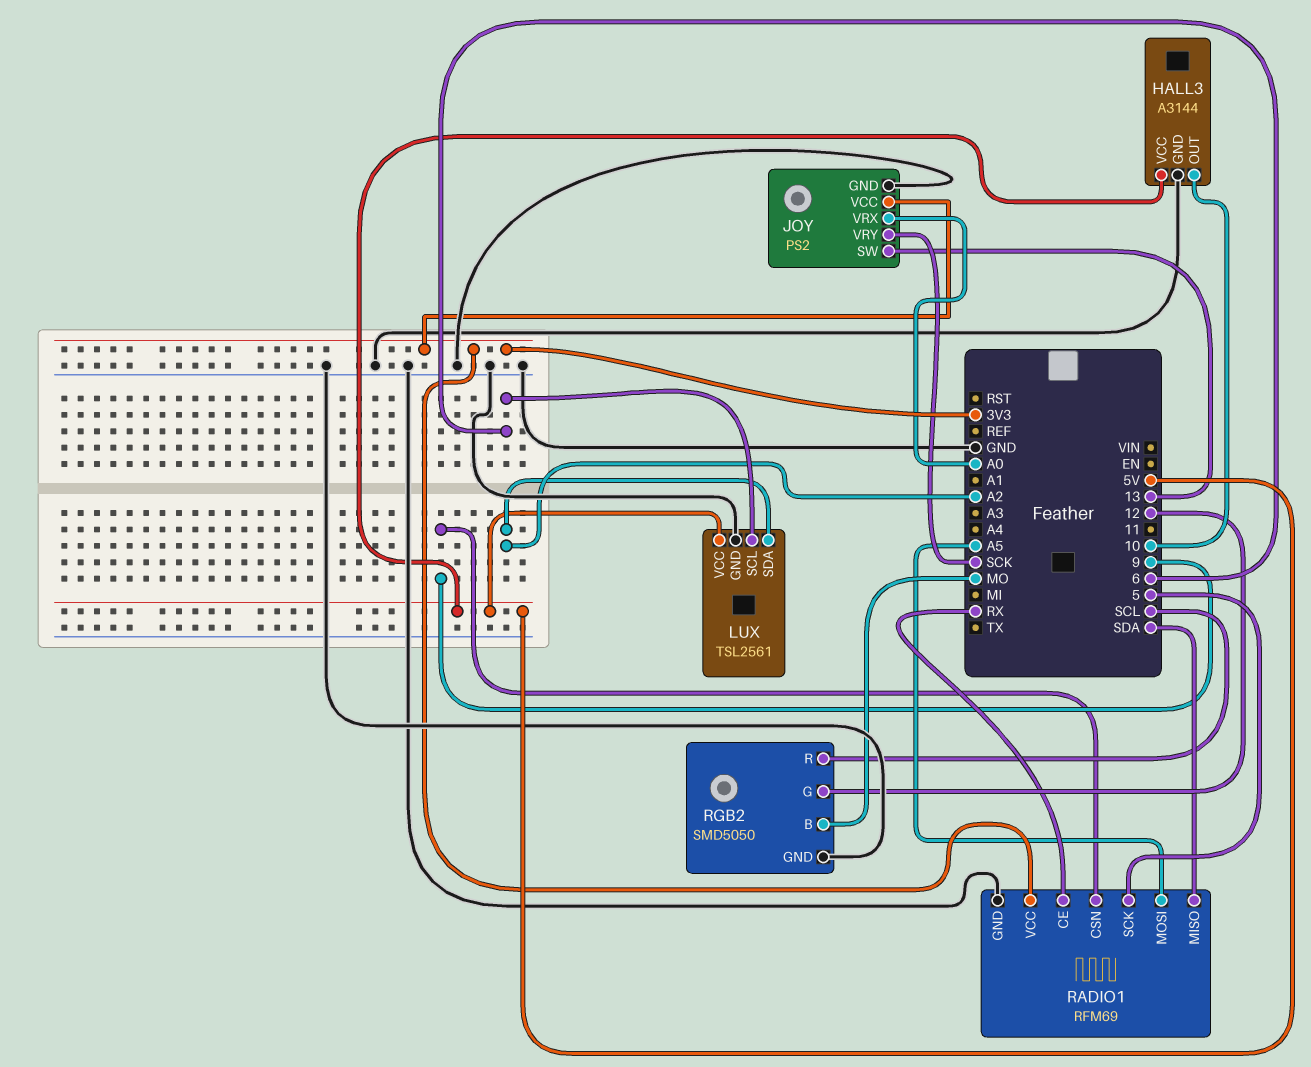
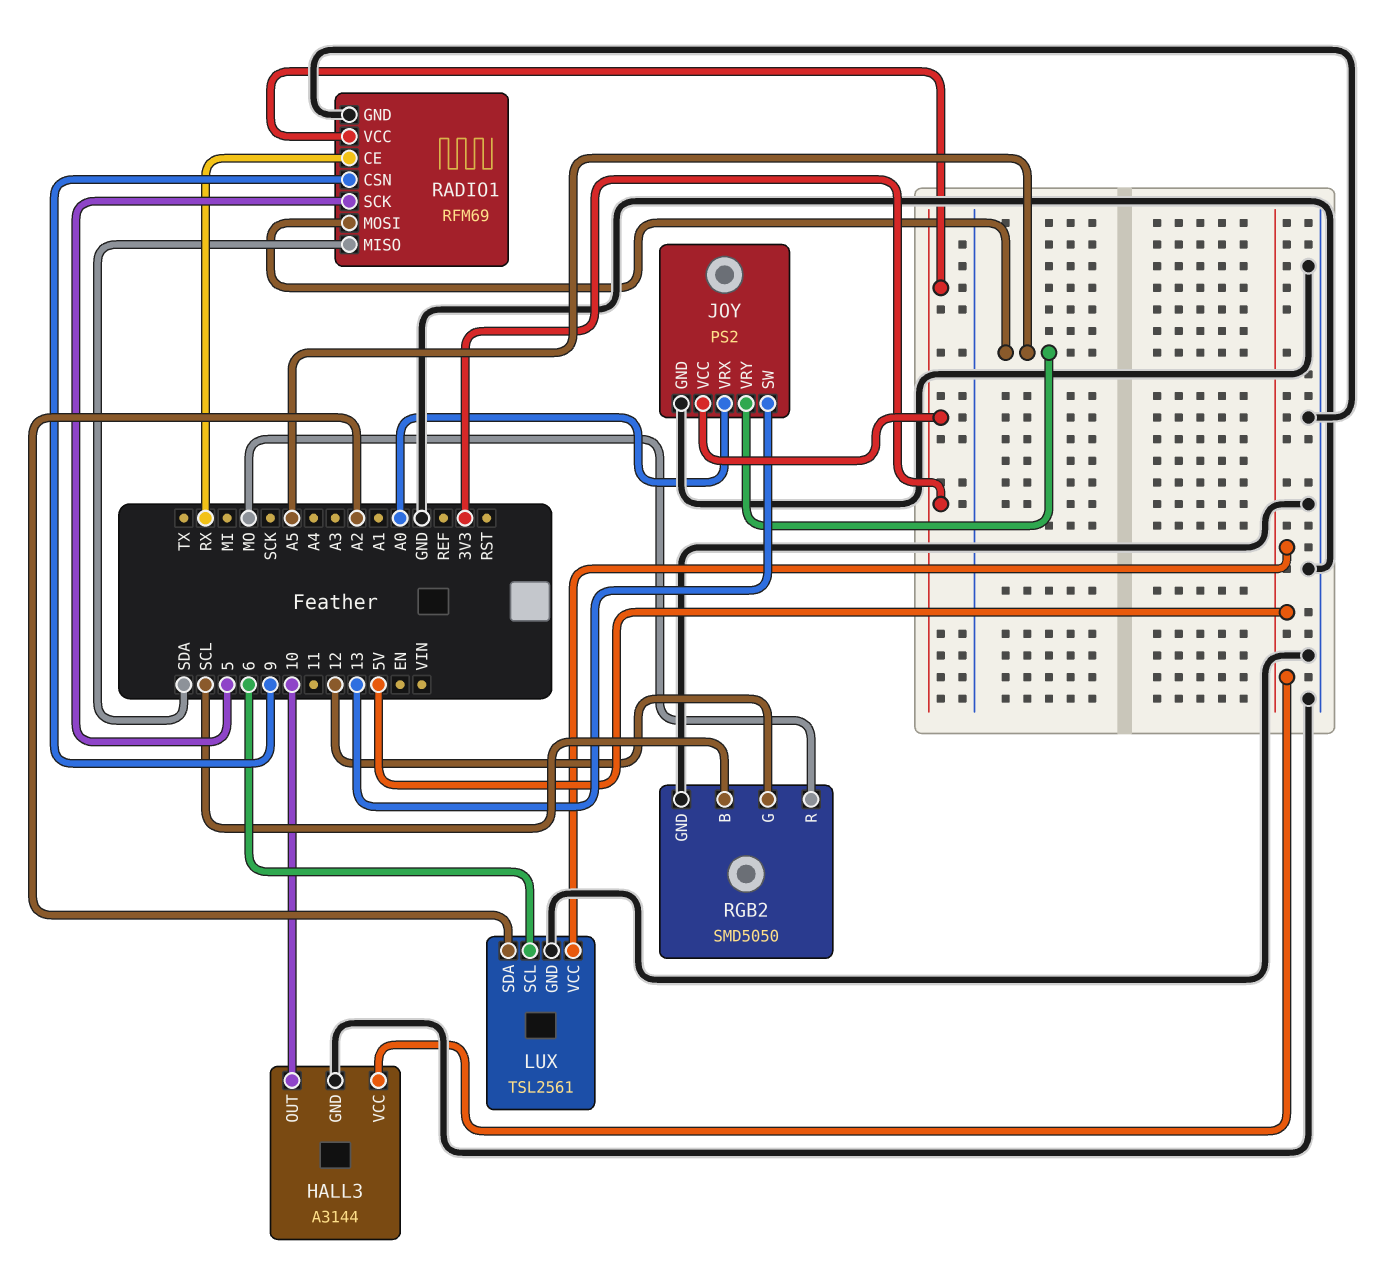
JOY pin VRY: SCK -> A5
RGB2 pin B: MO -> SCL
RGB2 pin R: SCL -> MO

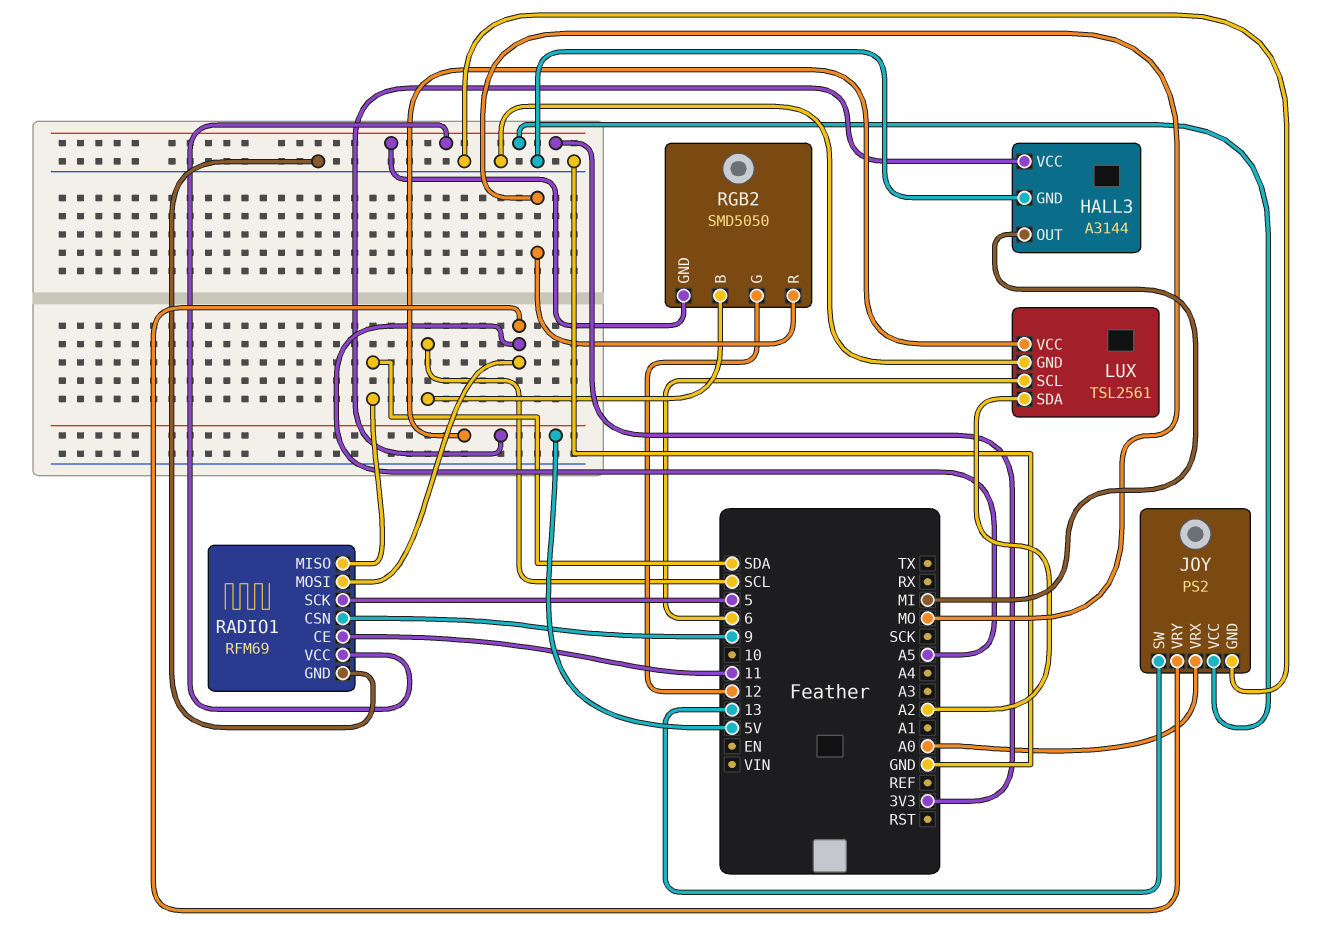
HALL3 pin OUT: 10 -> MI
RADIO1 pin CE: RX -> 11
RGB2 pin GND: GND -> 3V3

